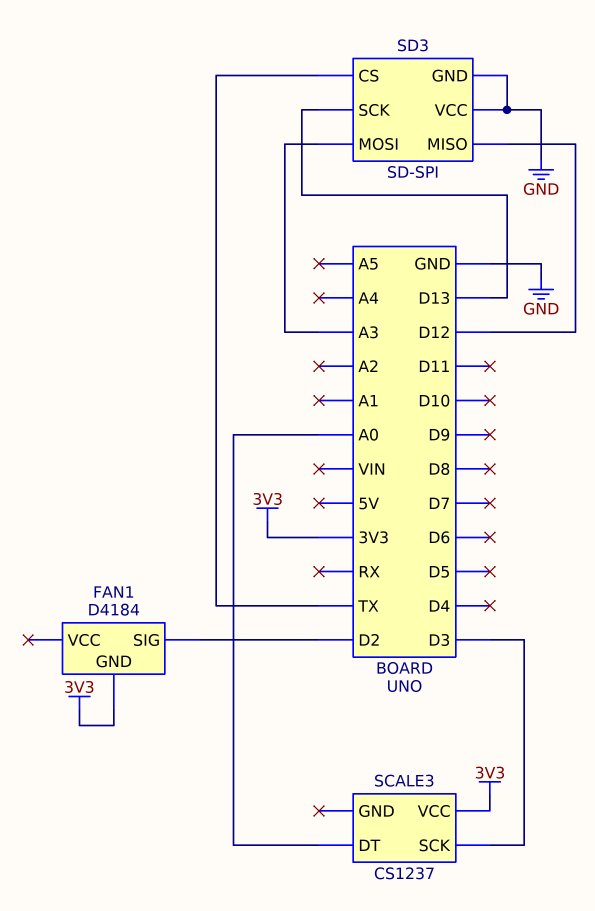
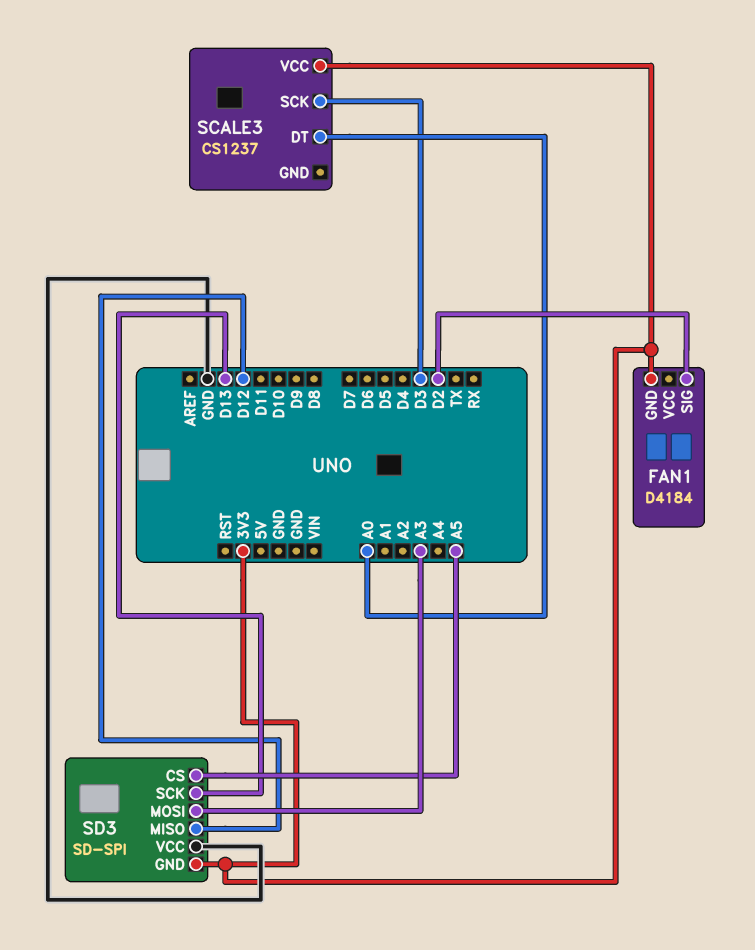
SD3 pin CS: TX -> A5
SD3 pin GND: GND -> 3V3

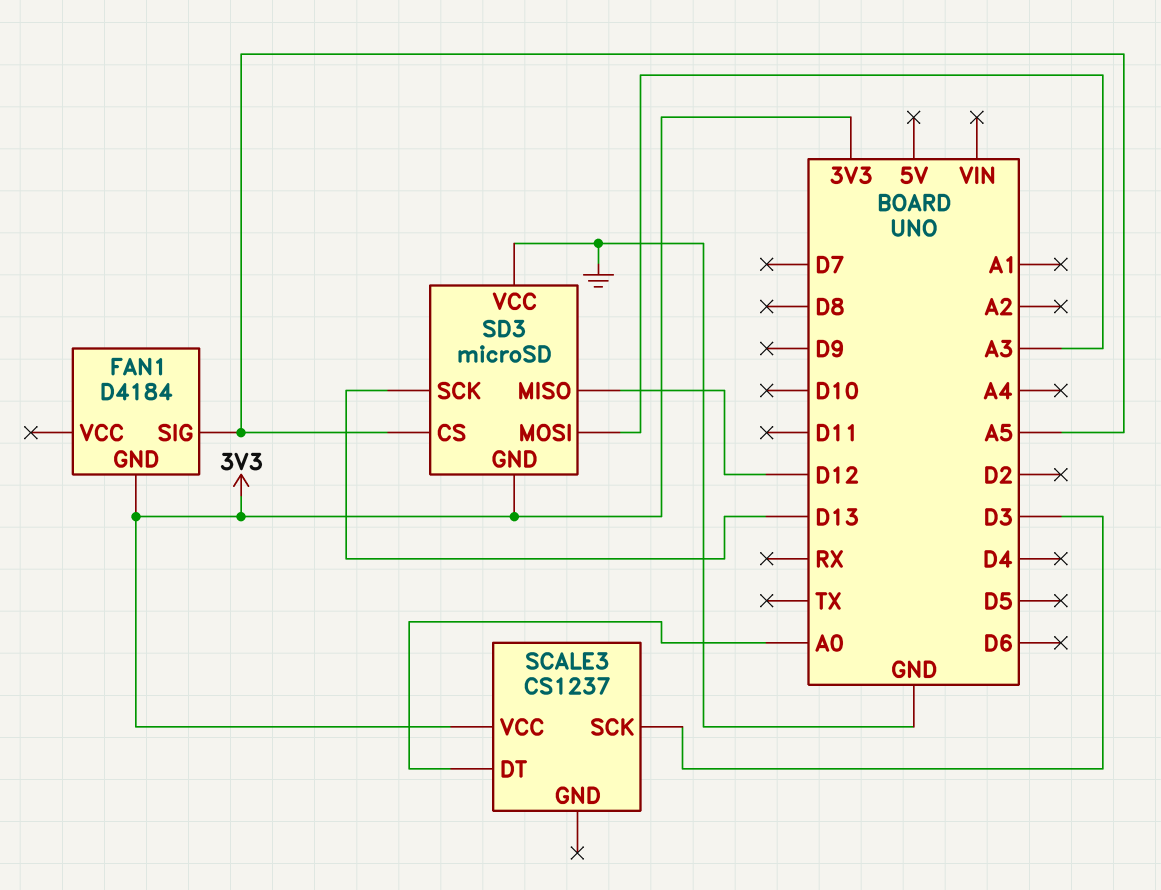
FAN1 pin SIG: D2 -> A5
SD3: SD-SPI -> microSD

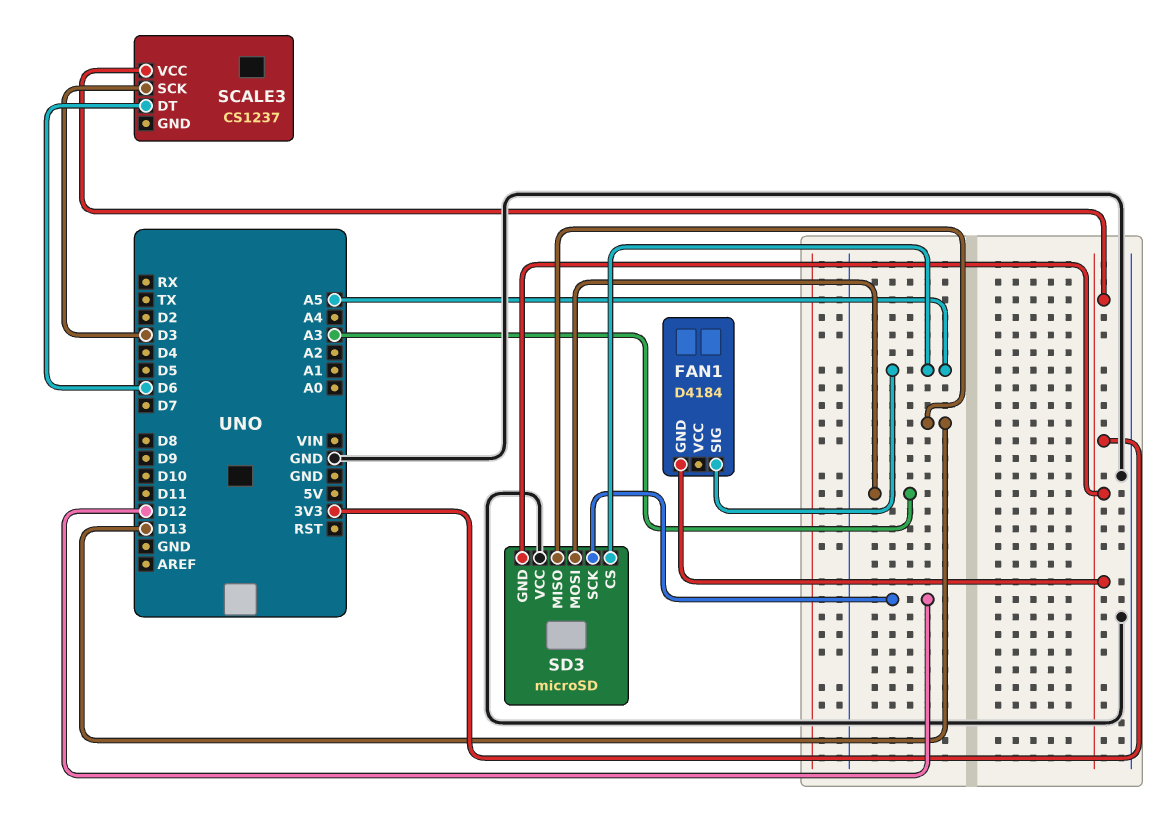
SCALE3 pin DT: A0 -> D6
SD3 pin MISO: D12 -> D13
SD3 pin SCK: D13 -> D12

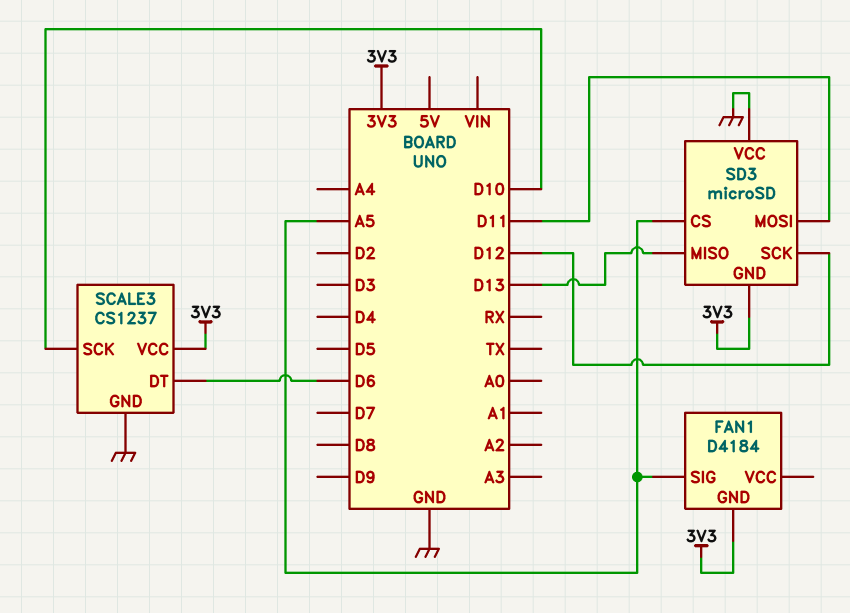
SCALE3 pin GND: none -> GND
SCALE3 pin SCK: D3 -> D10
SD3 pin MOSI: A3 -> D11

